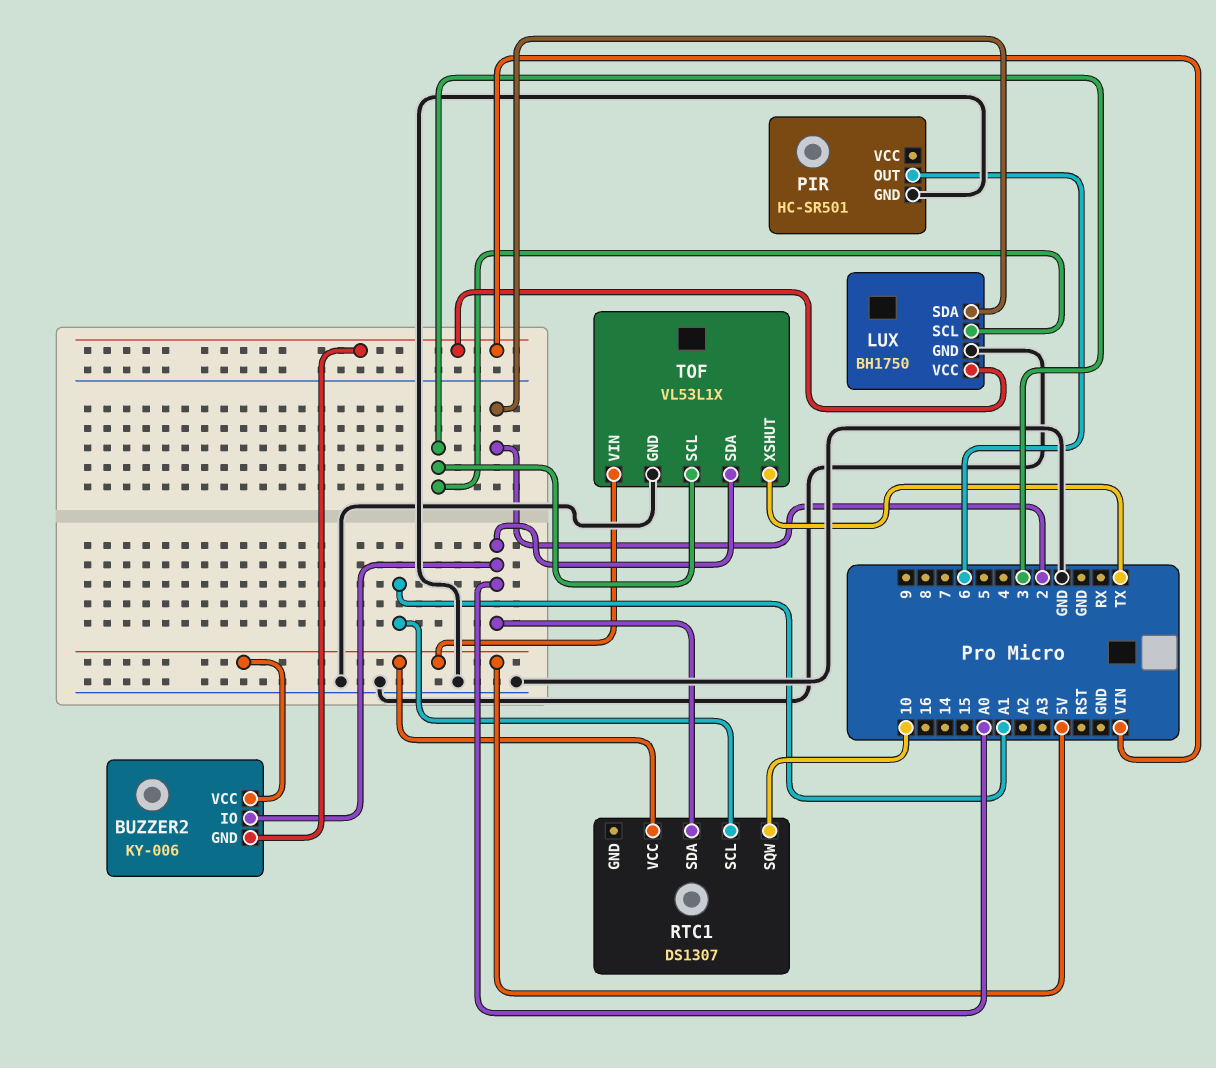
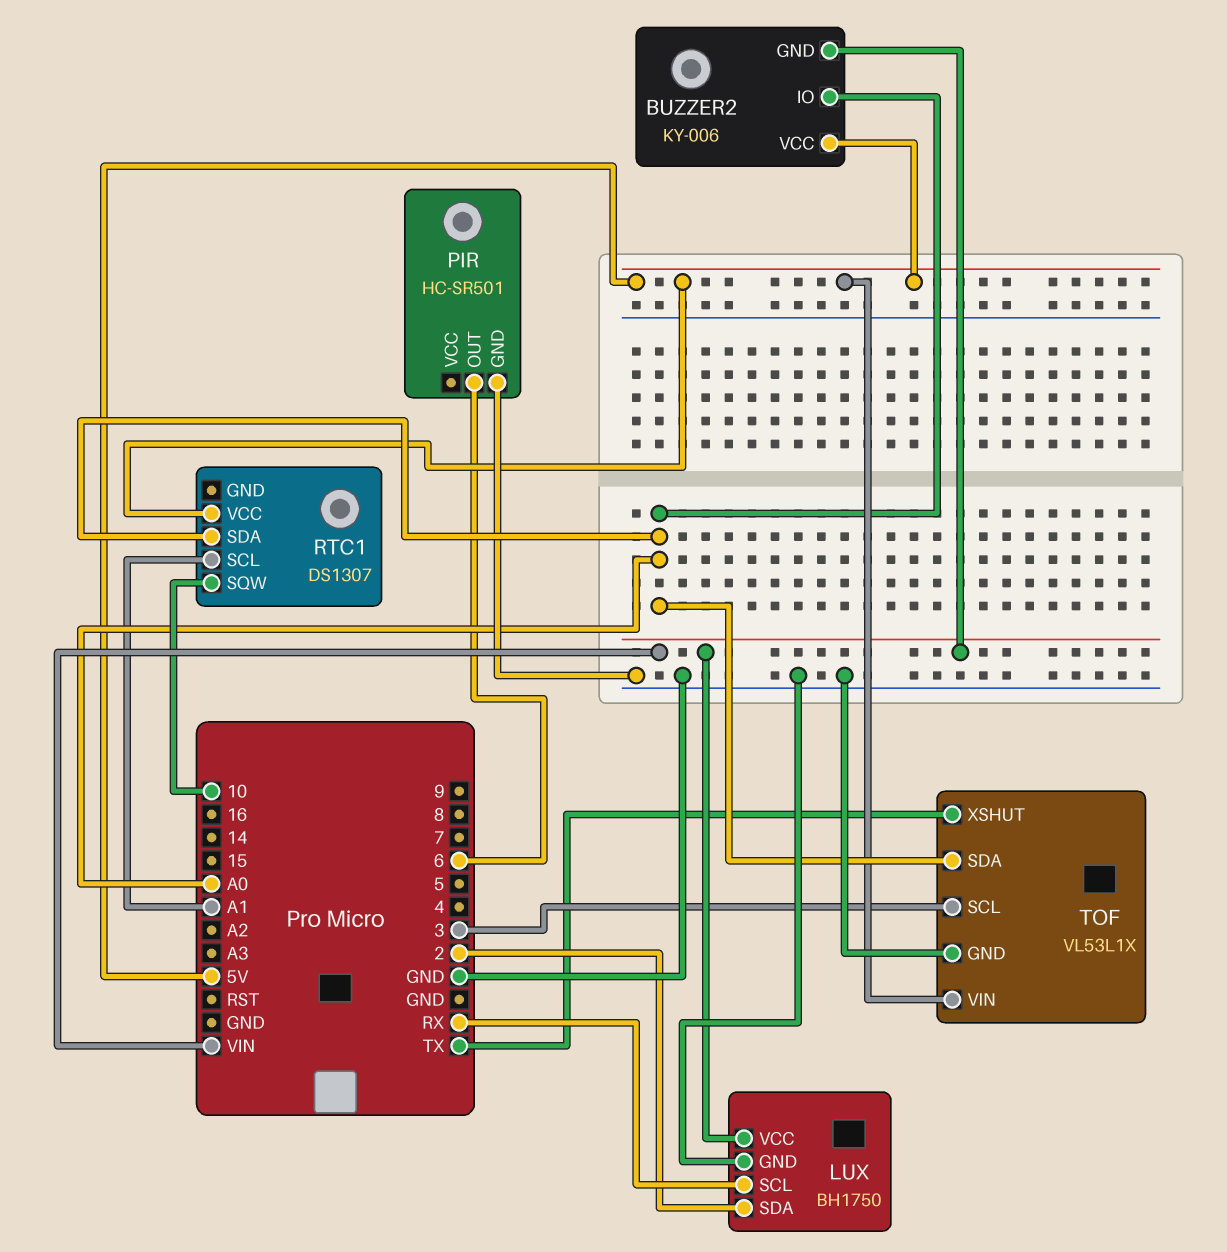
LUX pin SCL: 3 -> RX

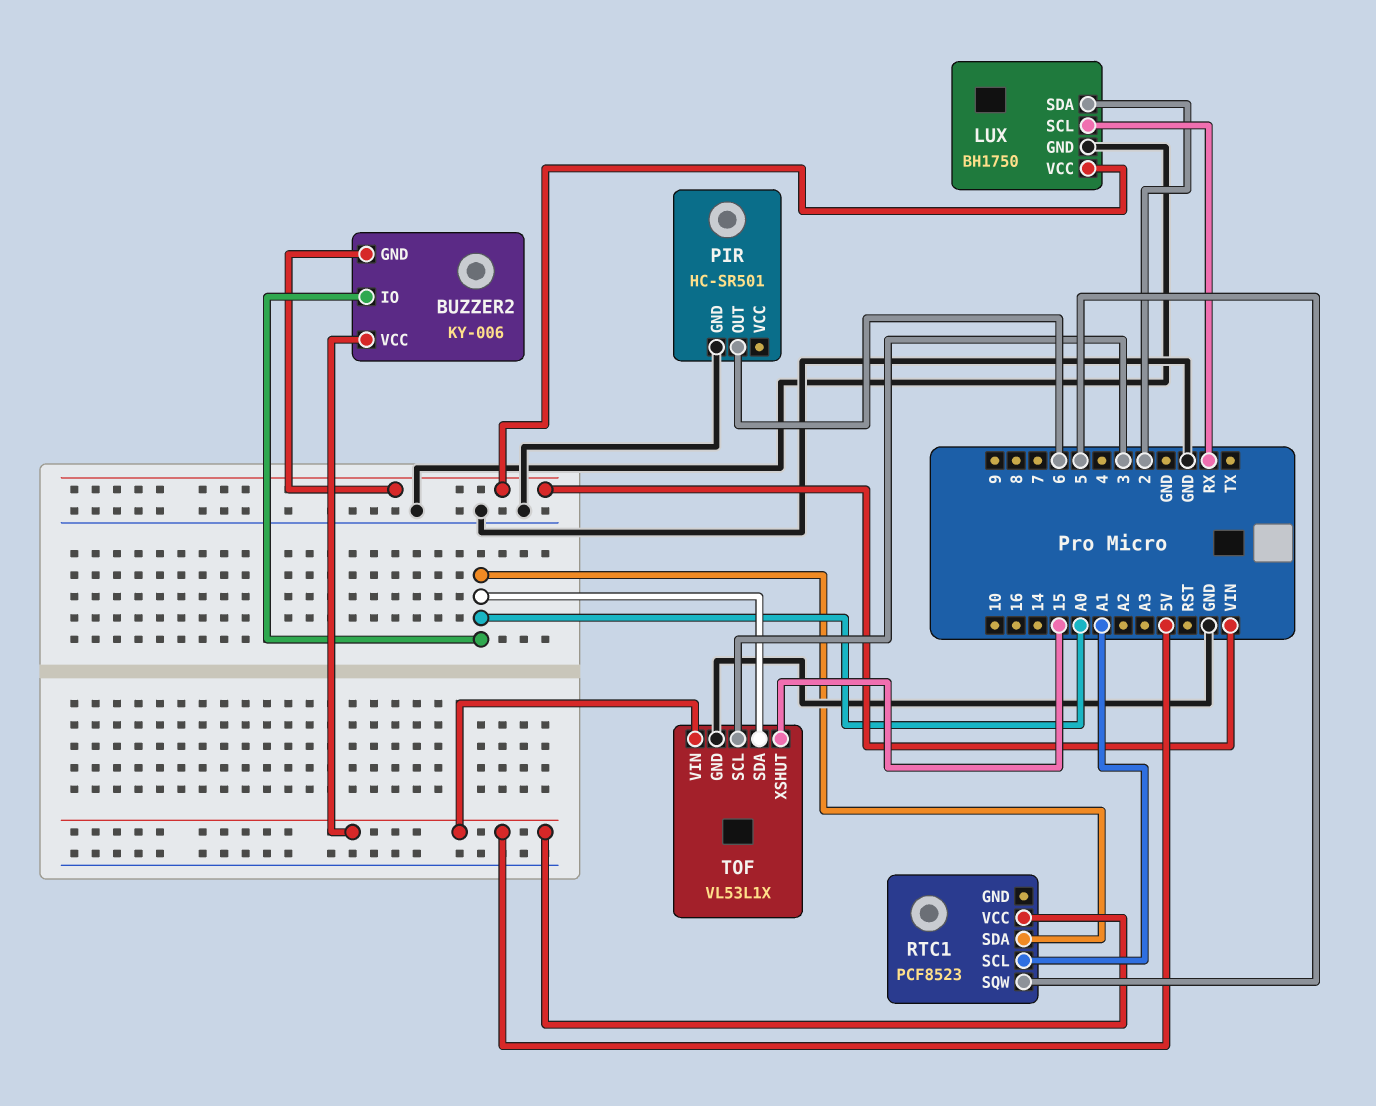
RTC1: DS1307 -> PCF8523
RTC1 pin SQW: 10 -> 5
TOF pin XSHUT: TX -> 15

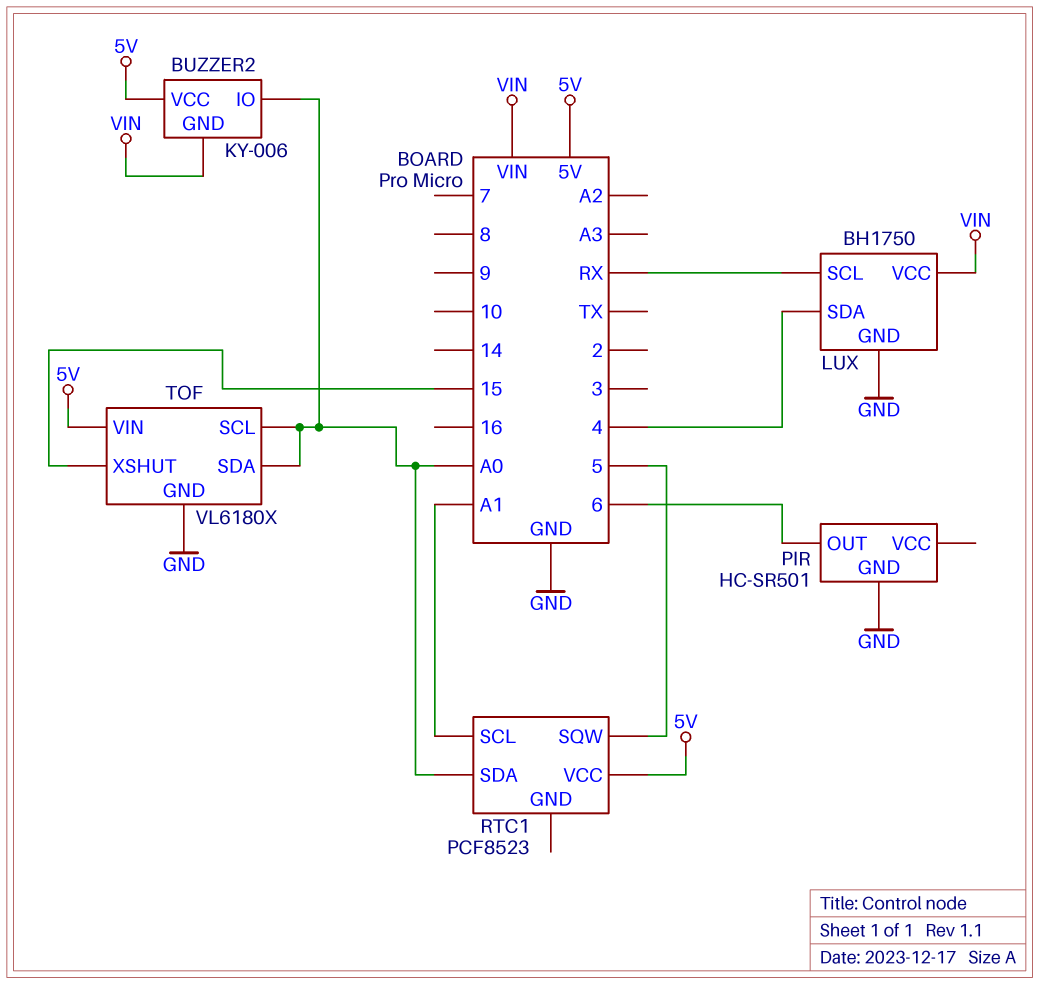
LUX pin SDA: 2 -> 4
TOF: VL53L1X -> VL6180X
TOF pin SCL: 3 -> A0

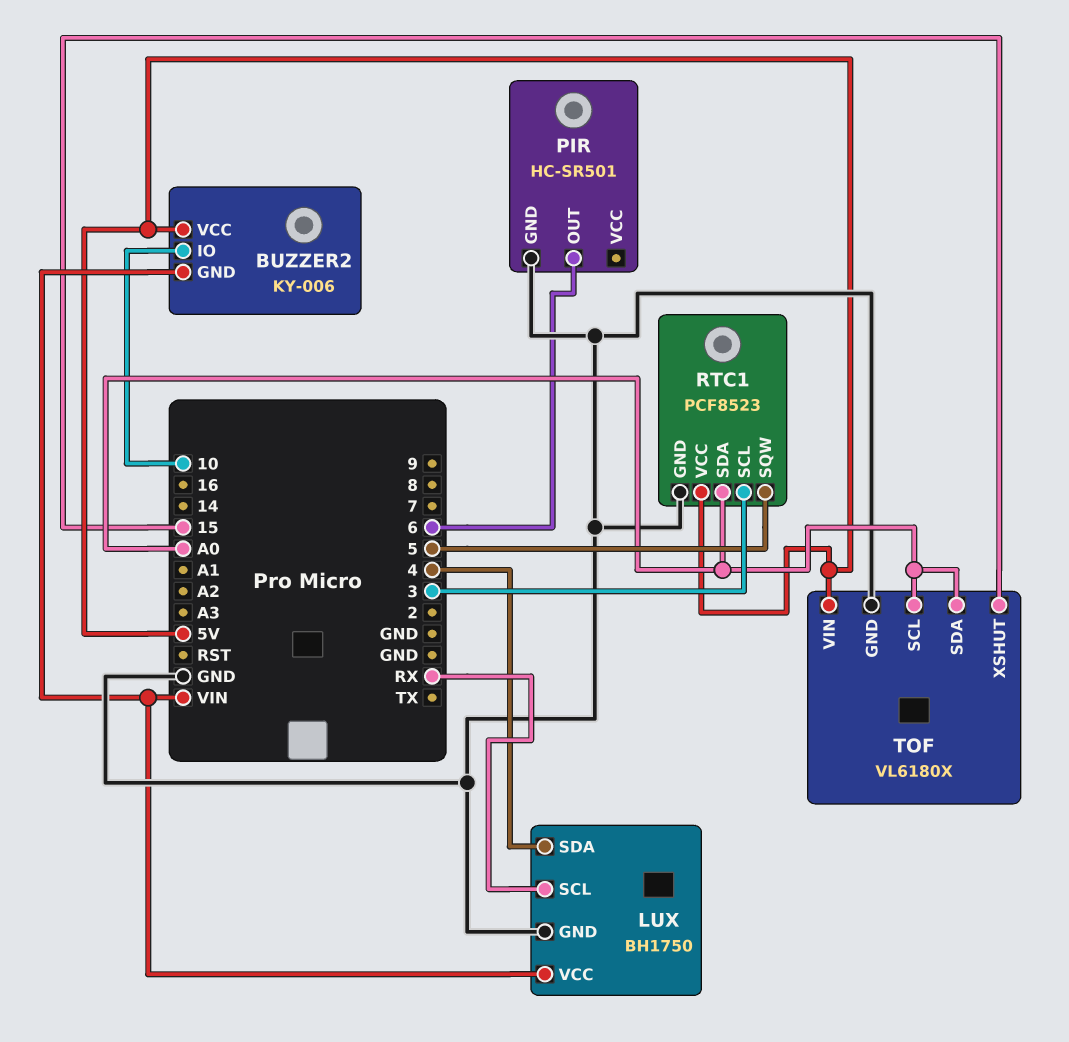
BUZZER2 pin IO: A0 -> 10
RTC1 pin GND: none -> GND
RTC1 pin SCL: A1 -> 3

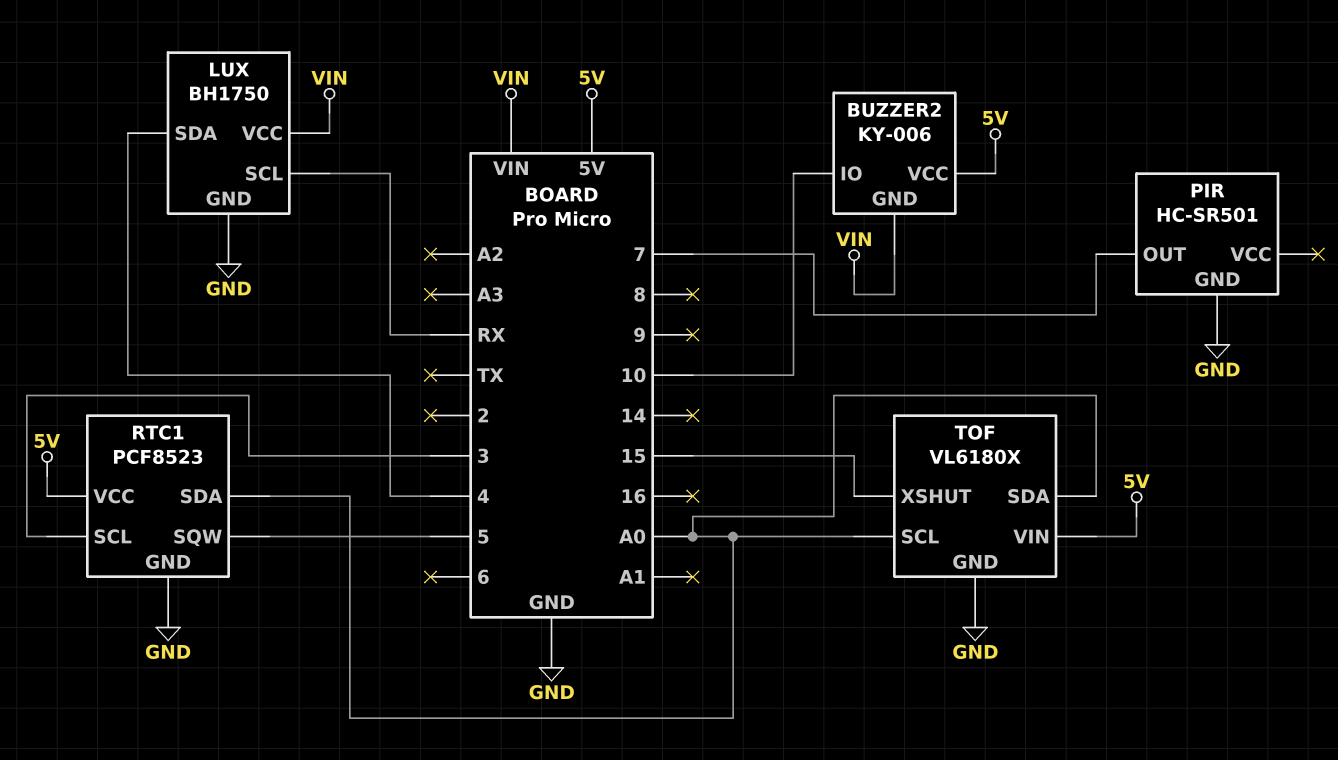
PIR pin OUT: 6 -> 7

